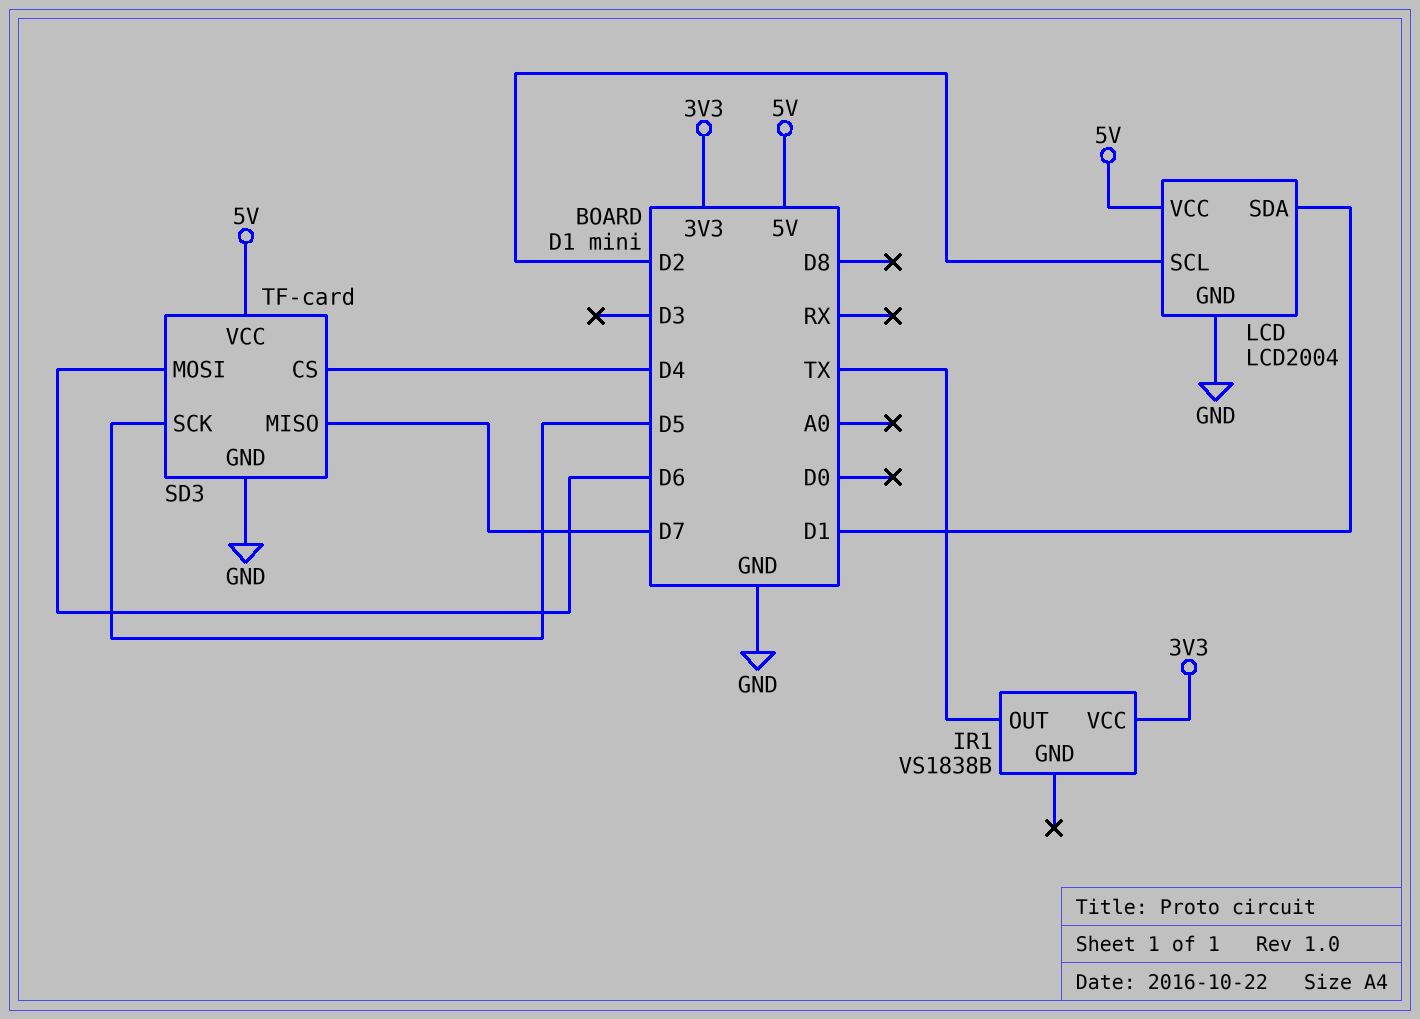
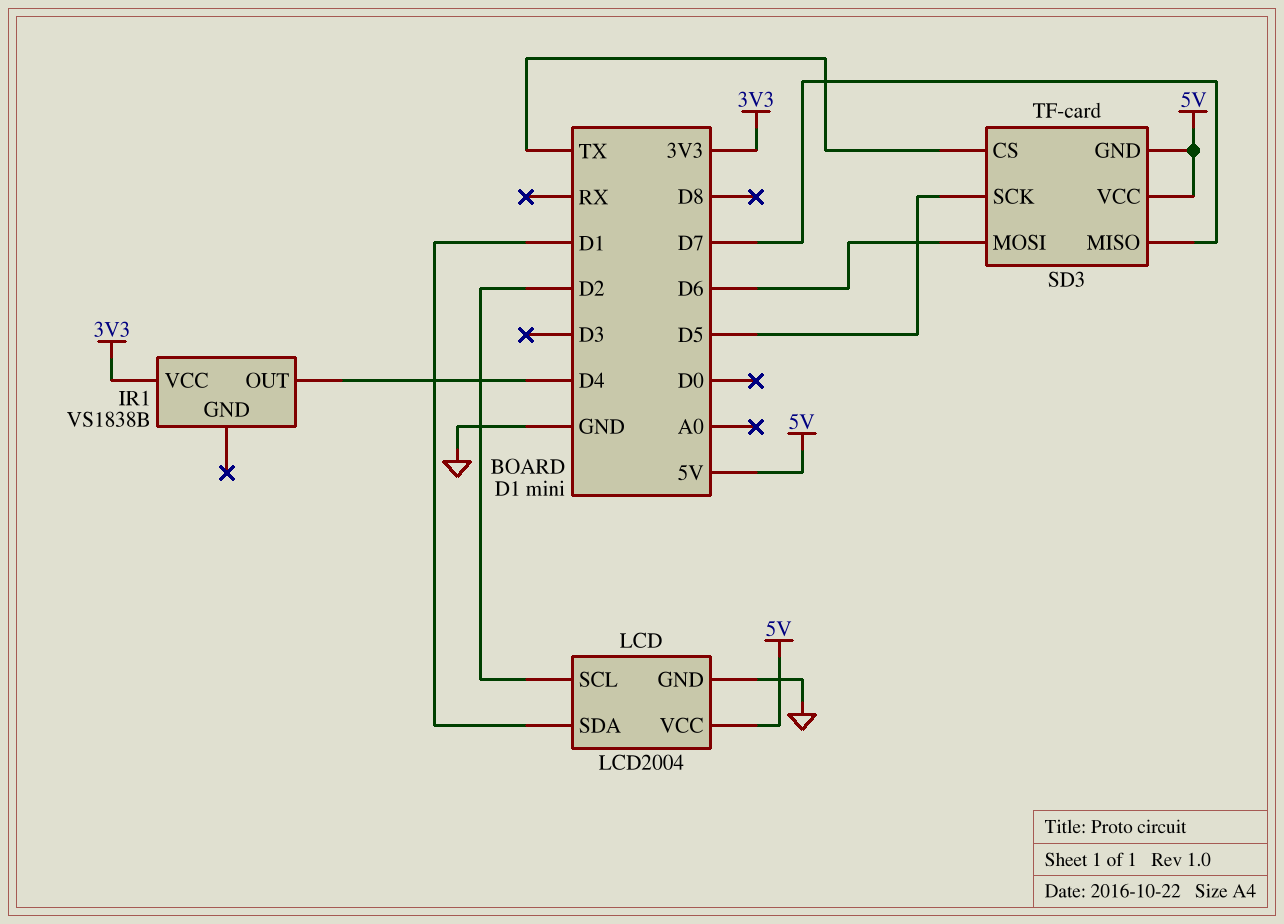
IR1 pin OUT: TX -> D4
SD3 pin CS: D4 -> TX
SD3 pin GND: GND -> 5V

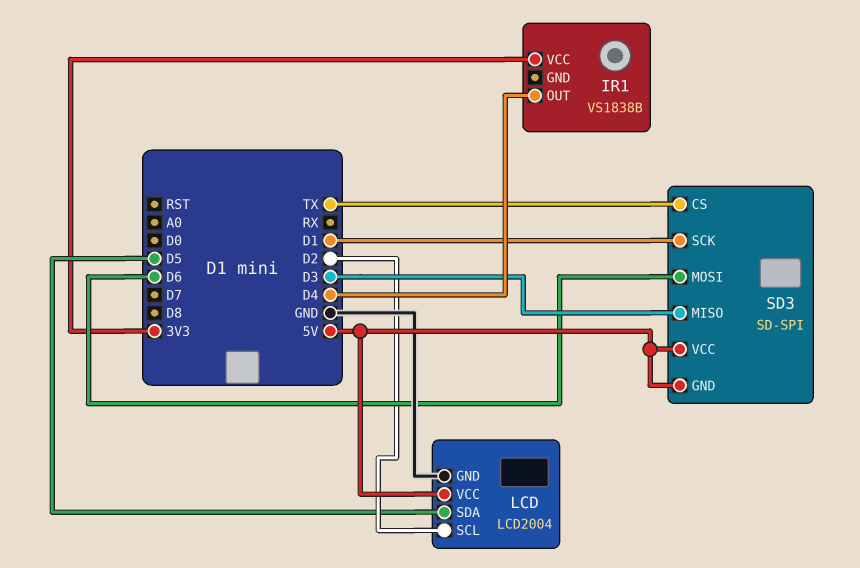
LCD pin SDA: D1 -> D5
SD3: TF-card -> SD-SPI
SD3 pin MISO: D7 -> D3
SD3 pin SCK: D5 -> D1

